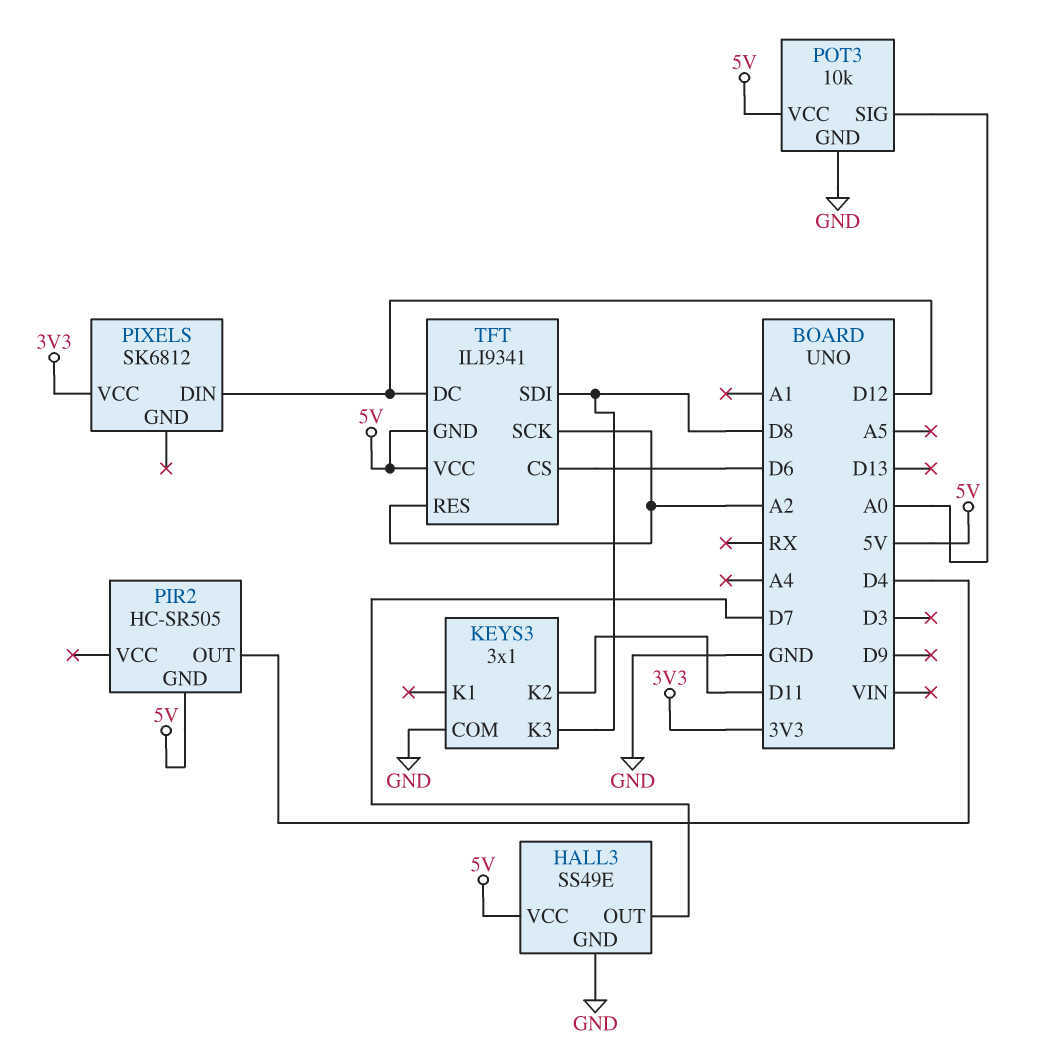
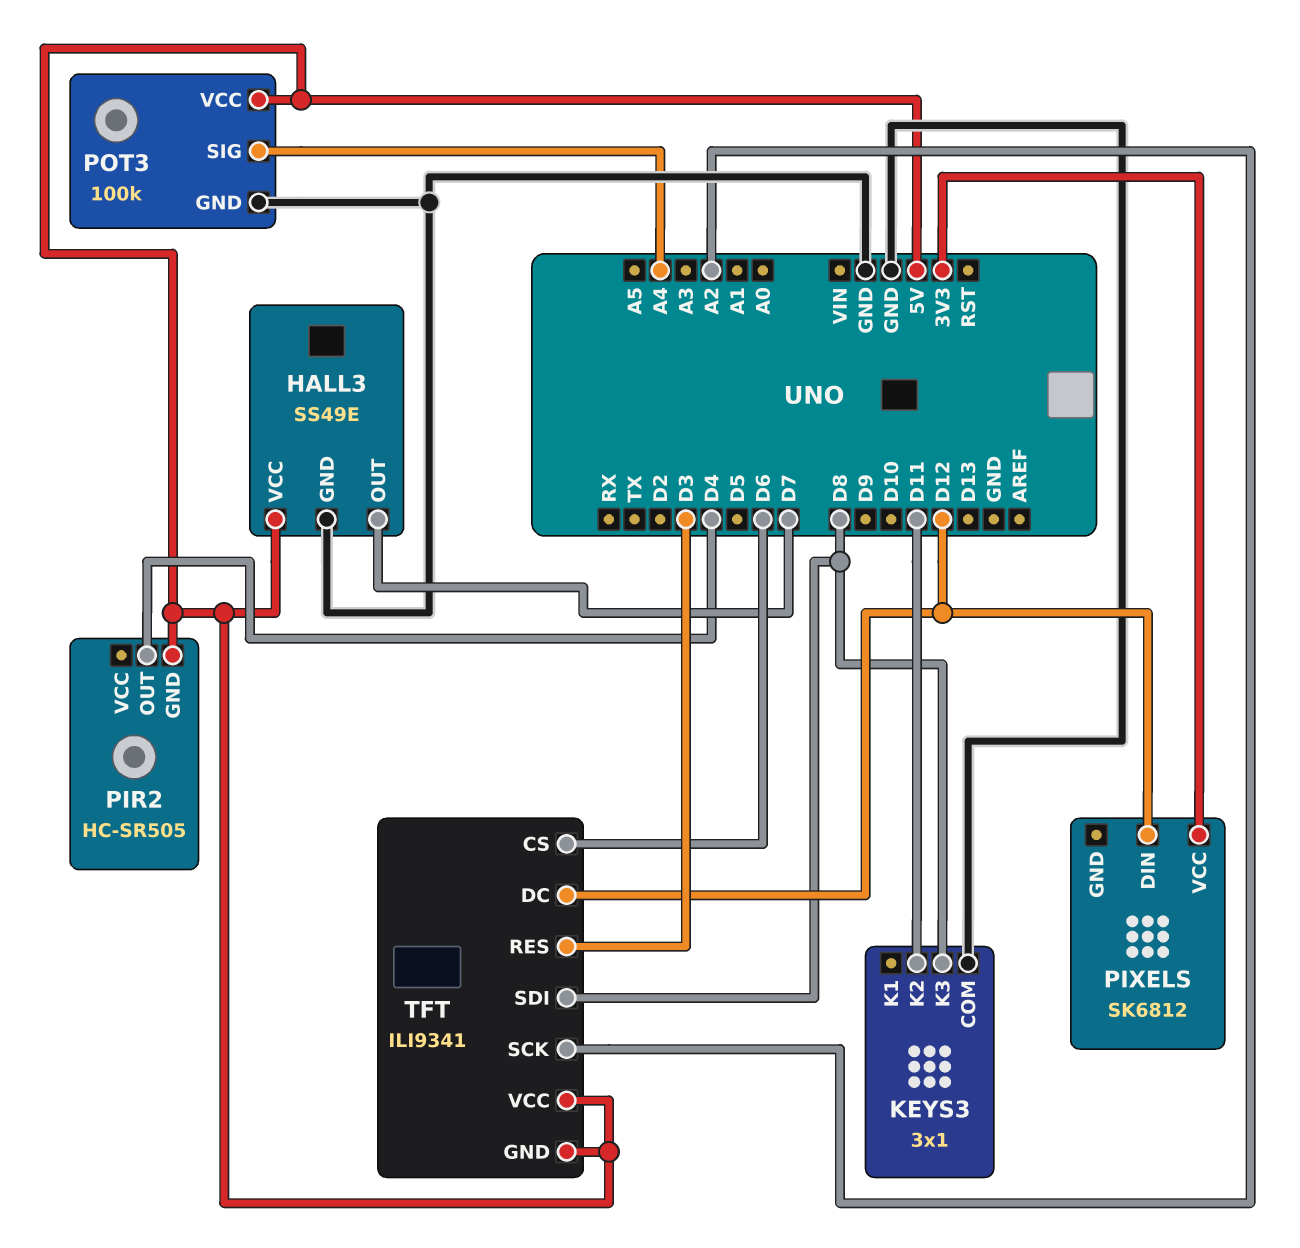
POT3: 10k -> 100k
POT3 pin SIG: A0 -> A4
TFT pin RES: A2 -> D3

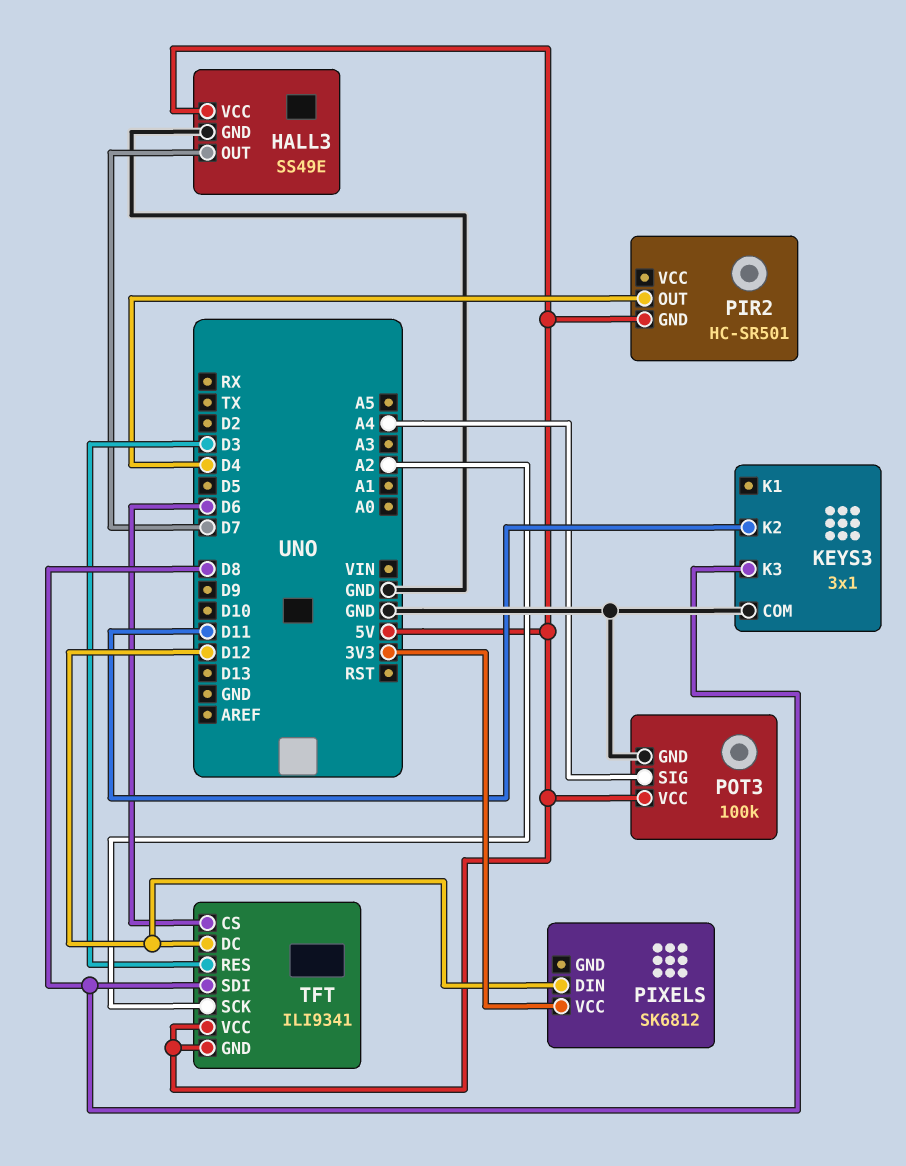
PIR2: HC-SR505 -> HC-SR501

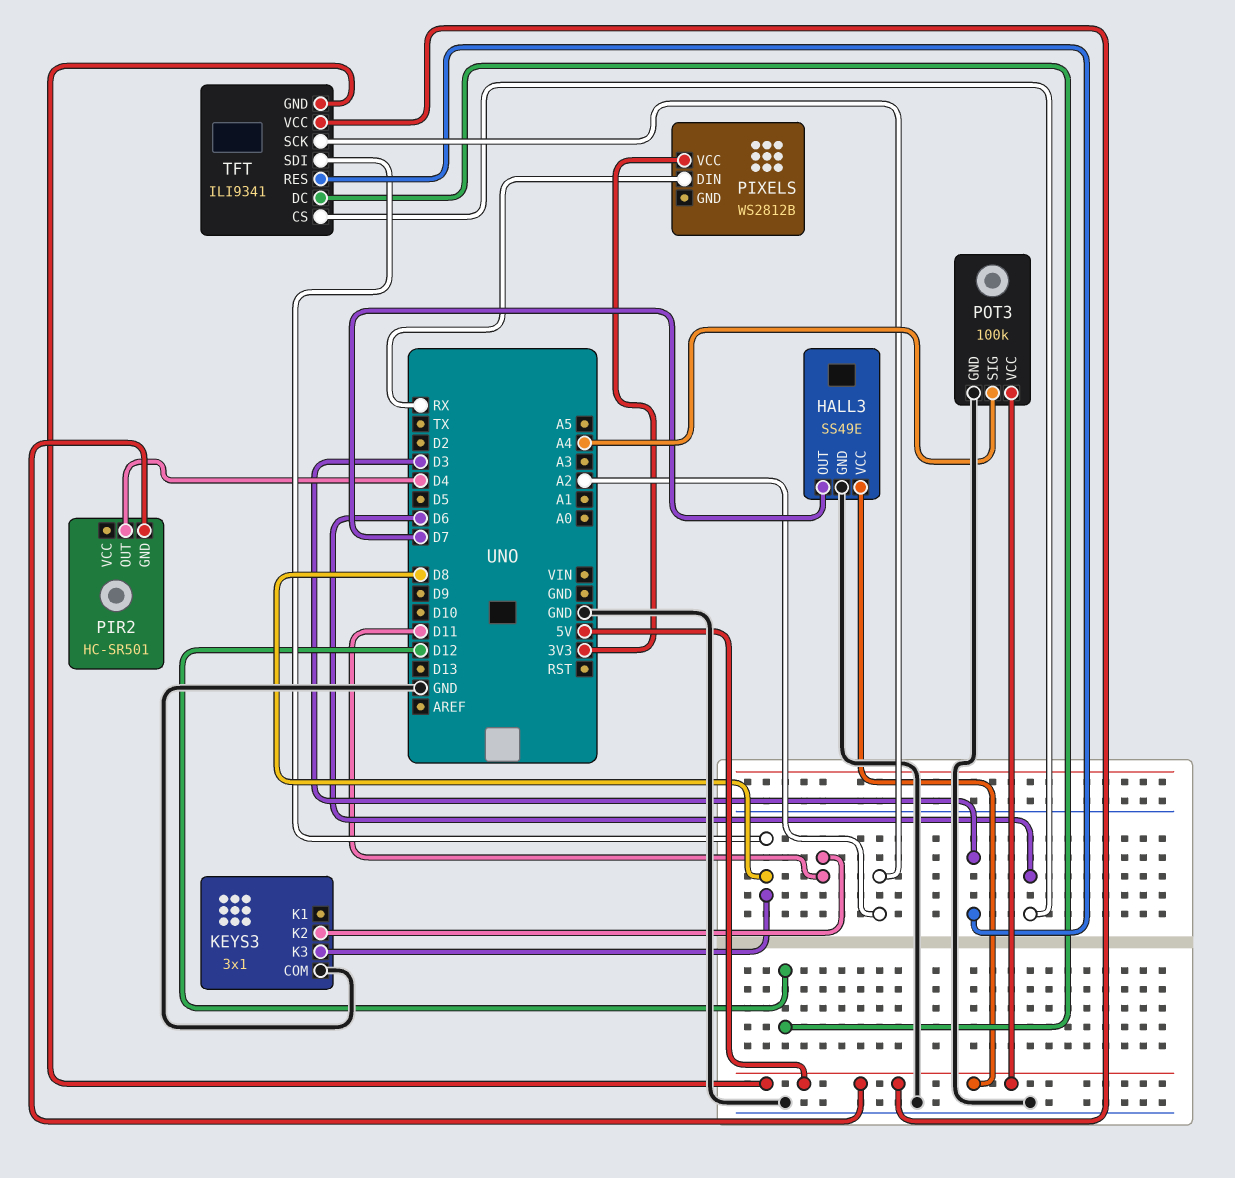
PIXELS: SK6812 -> WS2812B
PIXELS pin DIN: D12 -> RX

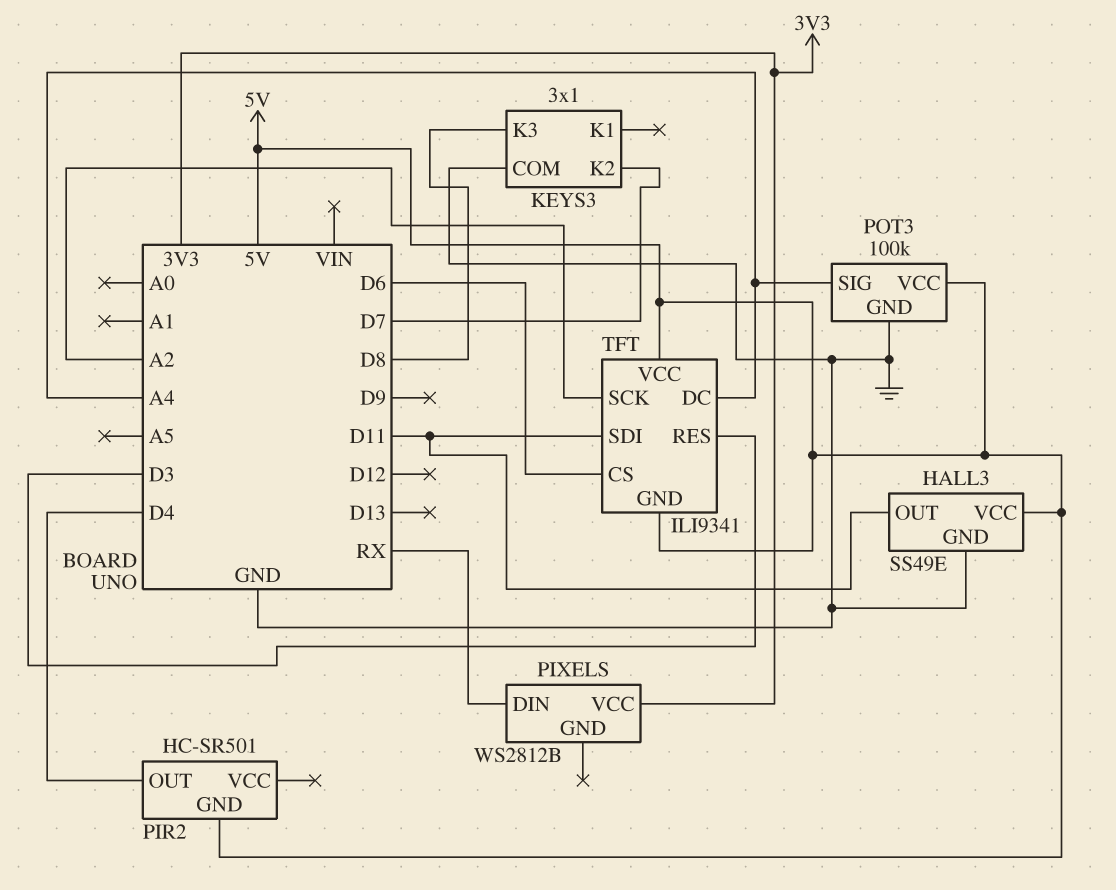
HALL3 pin OUT: D7 -> D11
KEYS3 pin K2: D11 -> D7
TFT pin DC: D12 -> A4
TFT pin SDI: D8 -> D11

